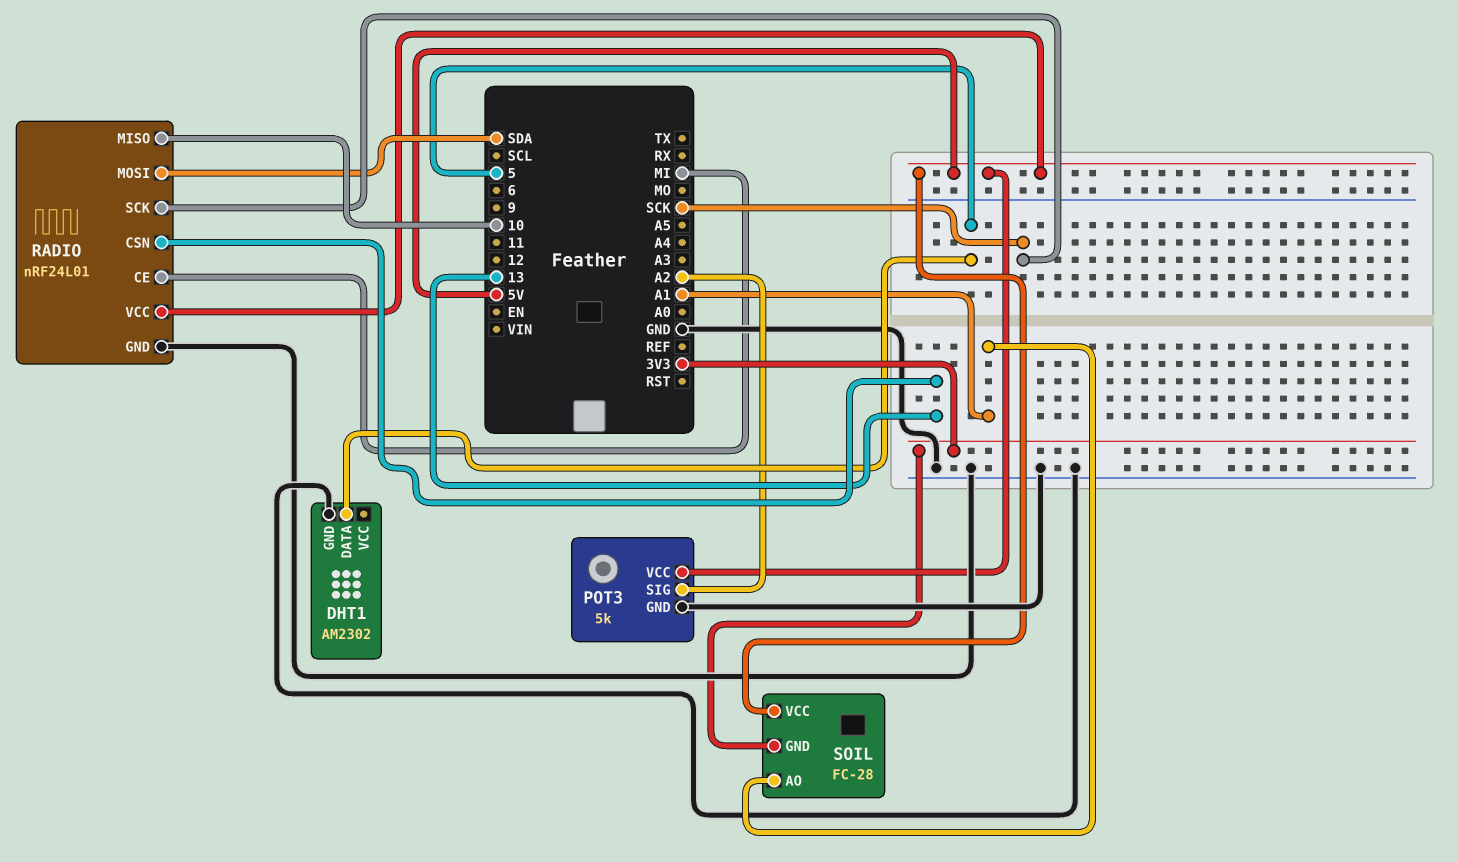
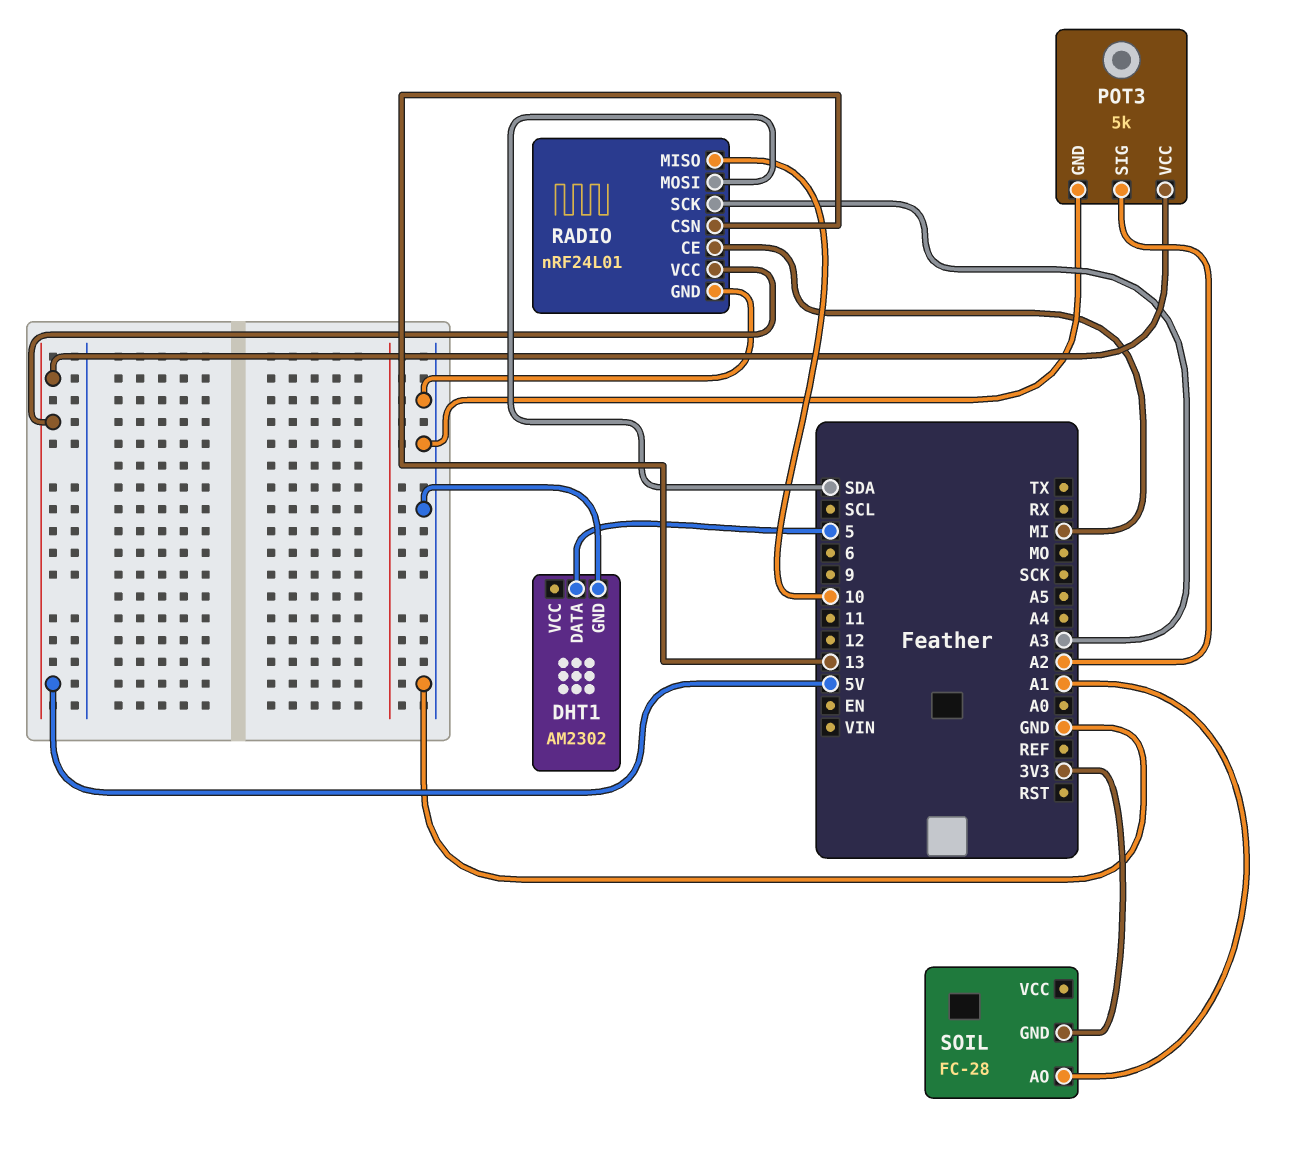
RADIO pin SCK: SCK -> A3
SOIL pin VCC: 5V -> none

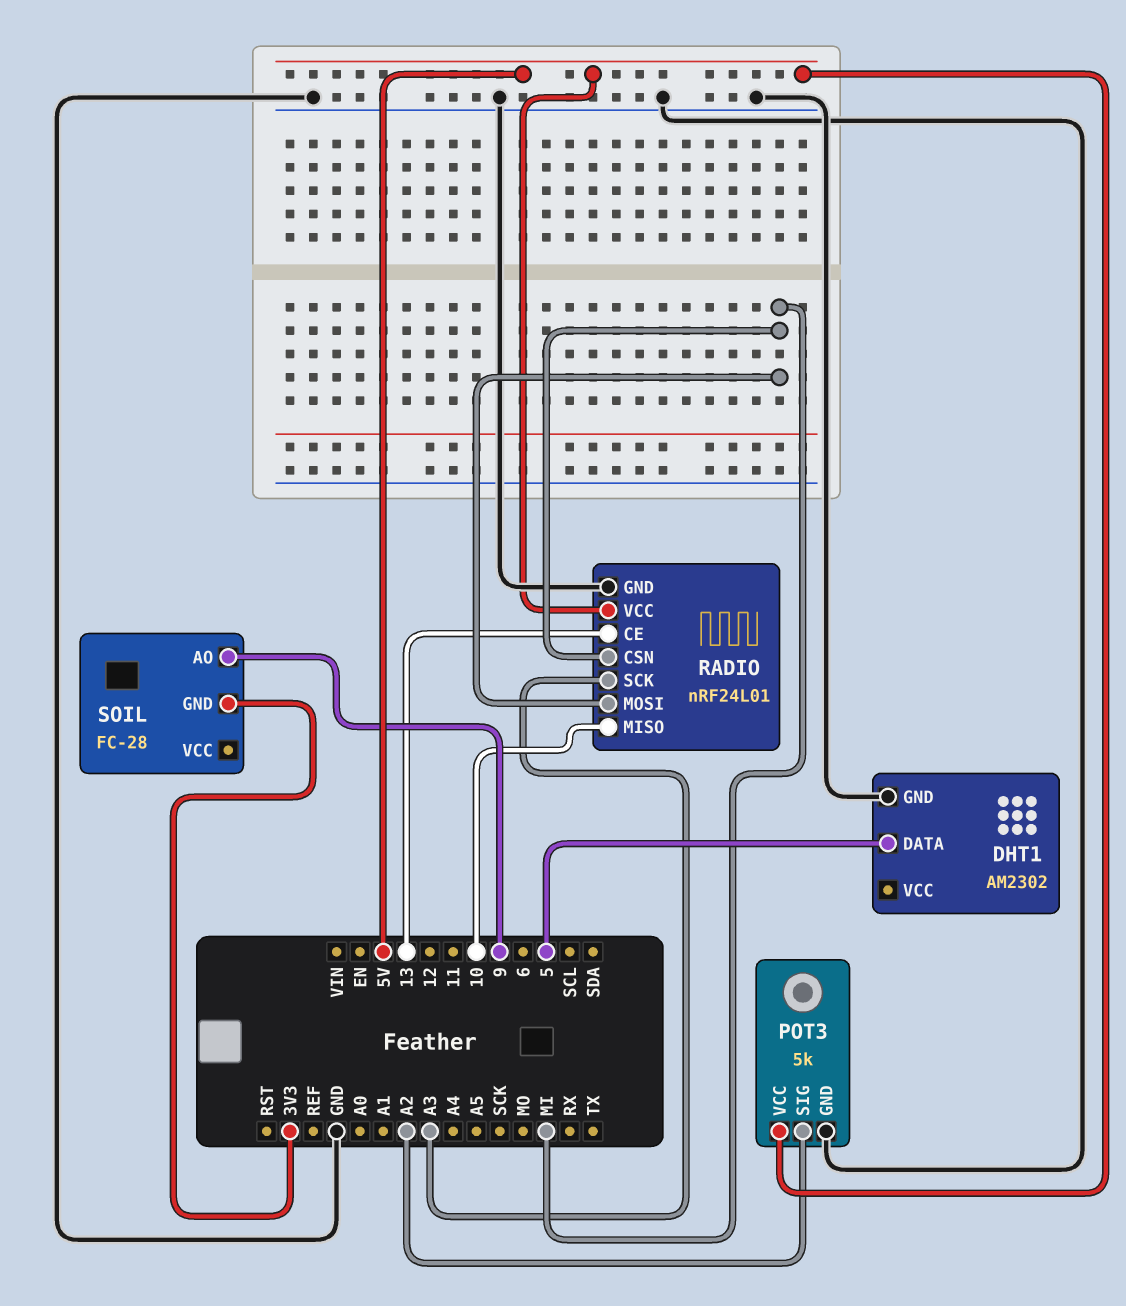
RADIO pin CE: MI -> 13
RADIO pin CSN: 13 -> MI
RADIO pin MOSI: SDA -> MI
SOIL pin AO: A1 -> 9

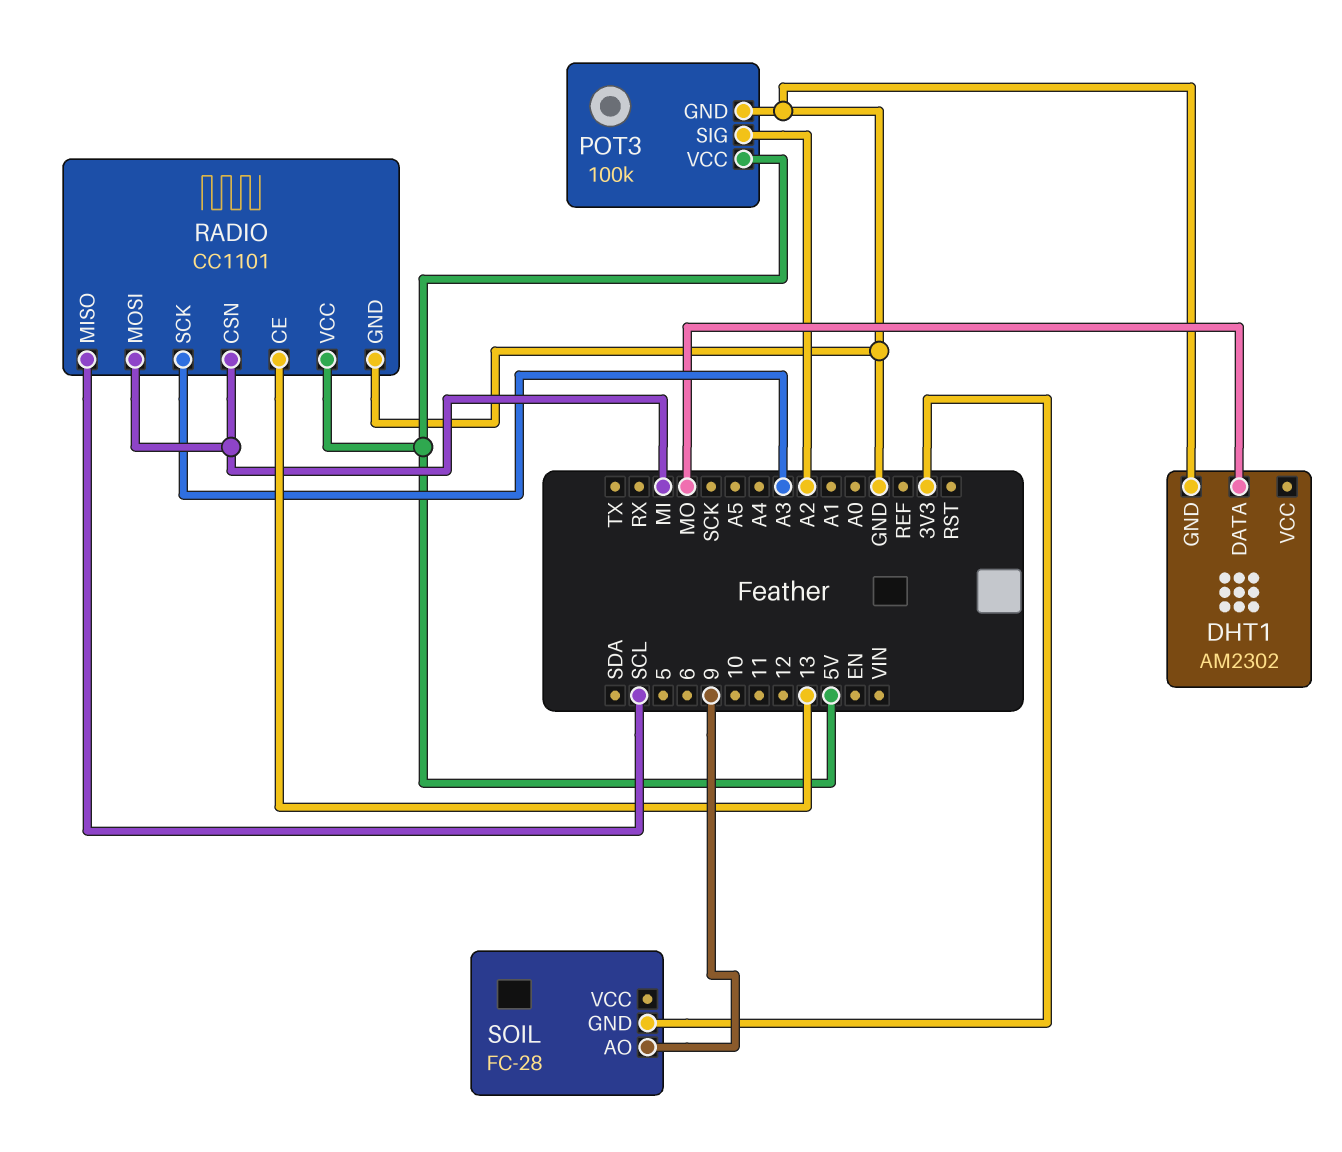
DHT1 pin DATA: 5 -> MO
POT3: 5k -> 100k
RADIO: nRF24L01 -> CC1101
RADIO pin MISO: 10 -> SCL

